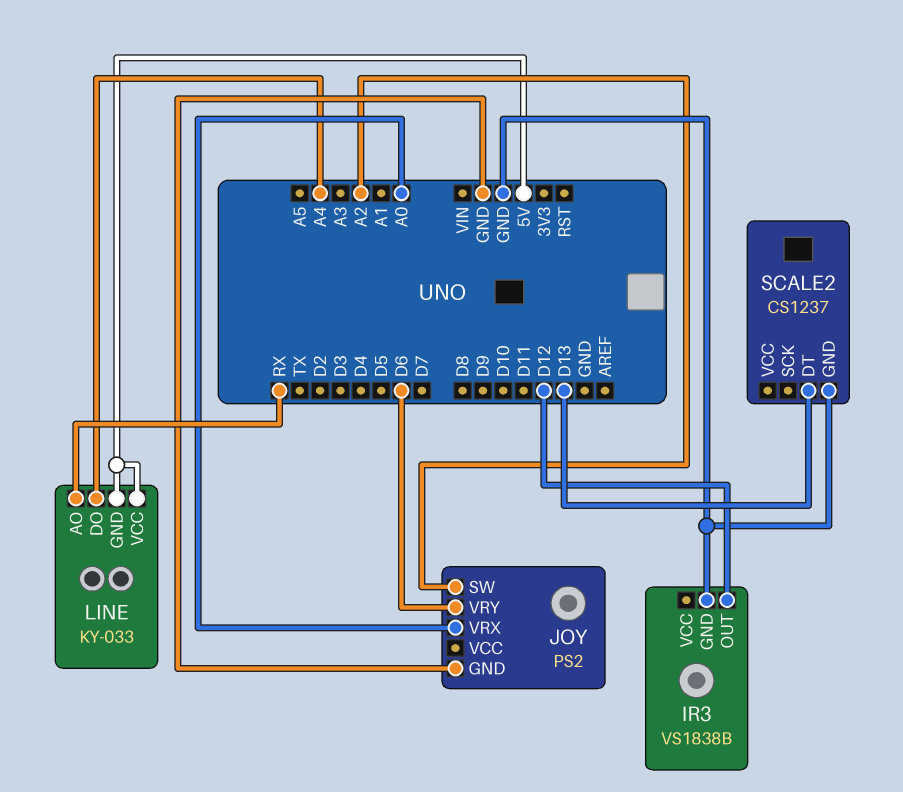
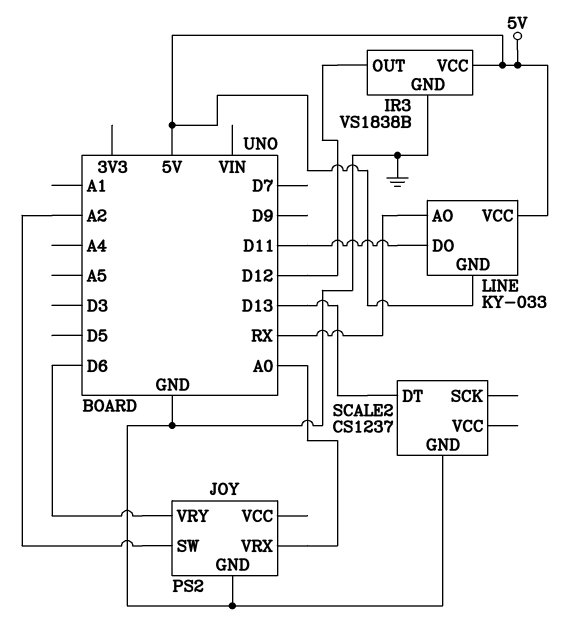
IR3 pin VCC: none -> 5V
LINE pin DO: A4 -> D11

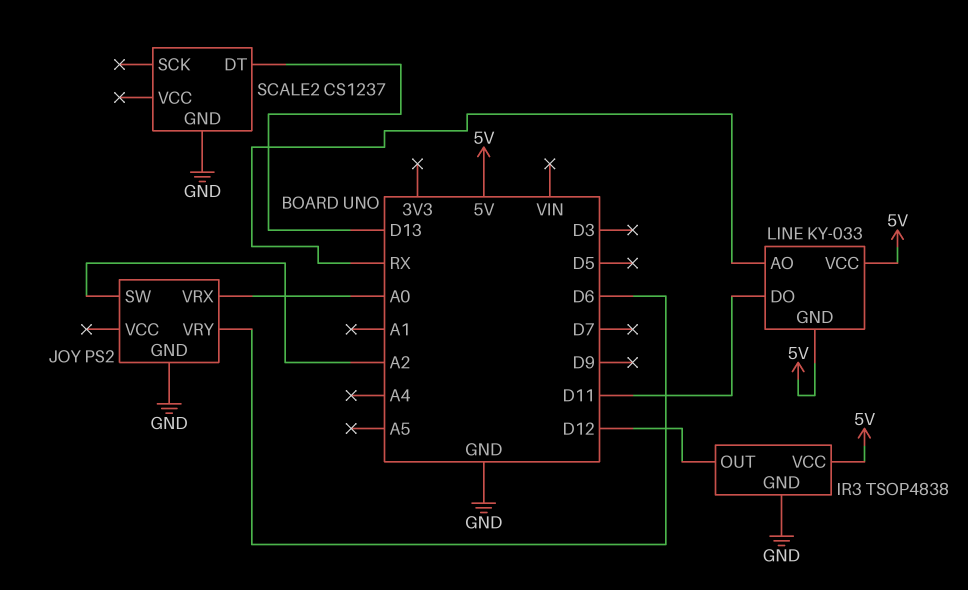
IR3: VS1838B -> TSOP4838

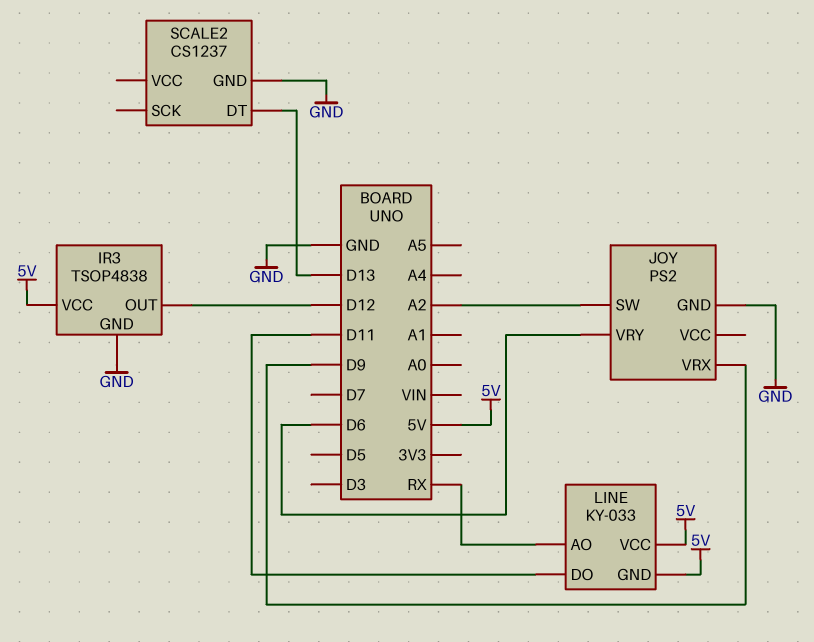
JOY pin VRX: A0 -> D9

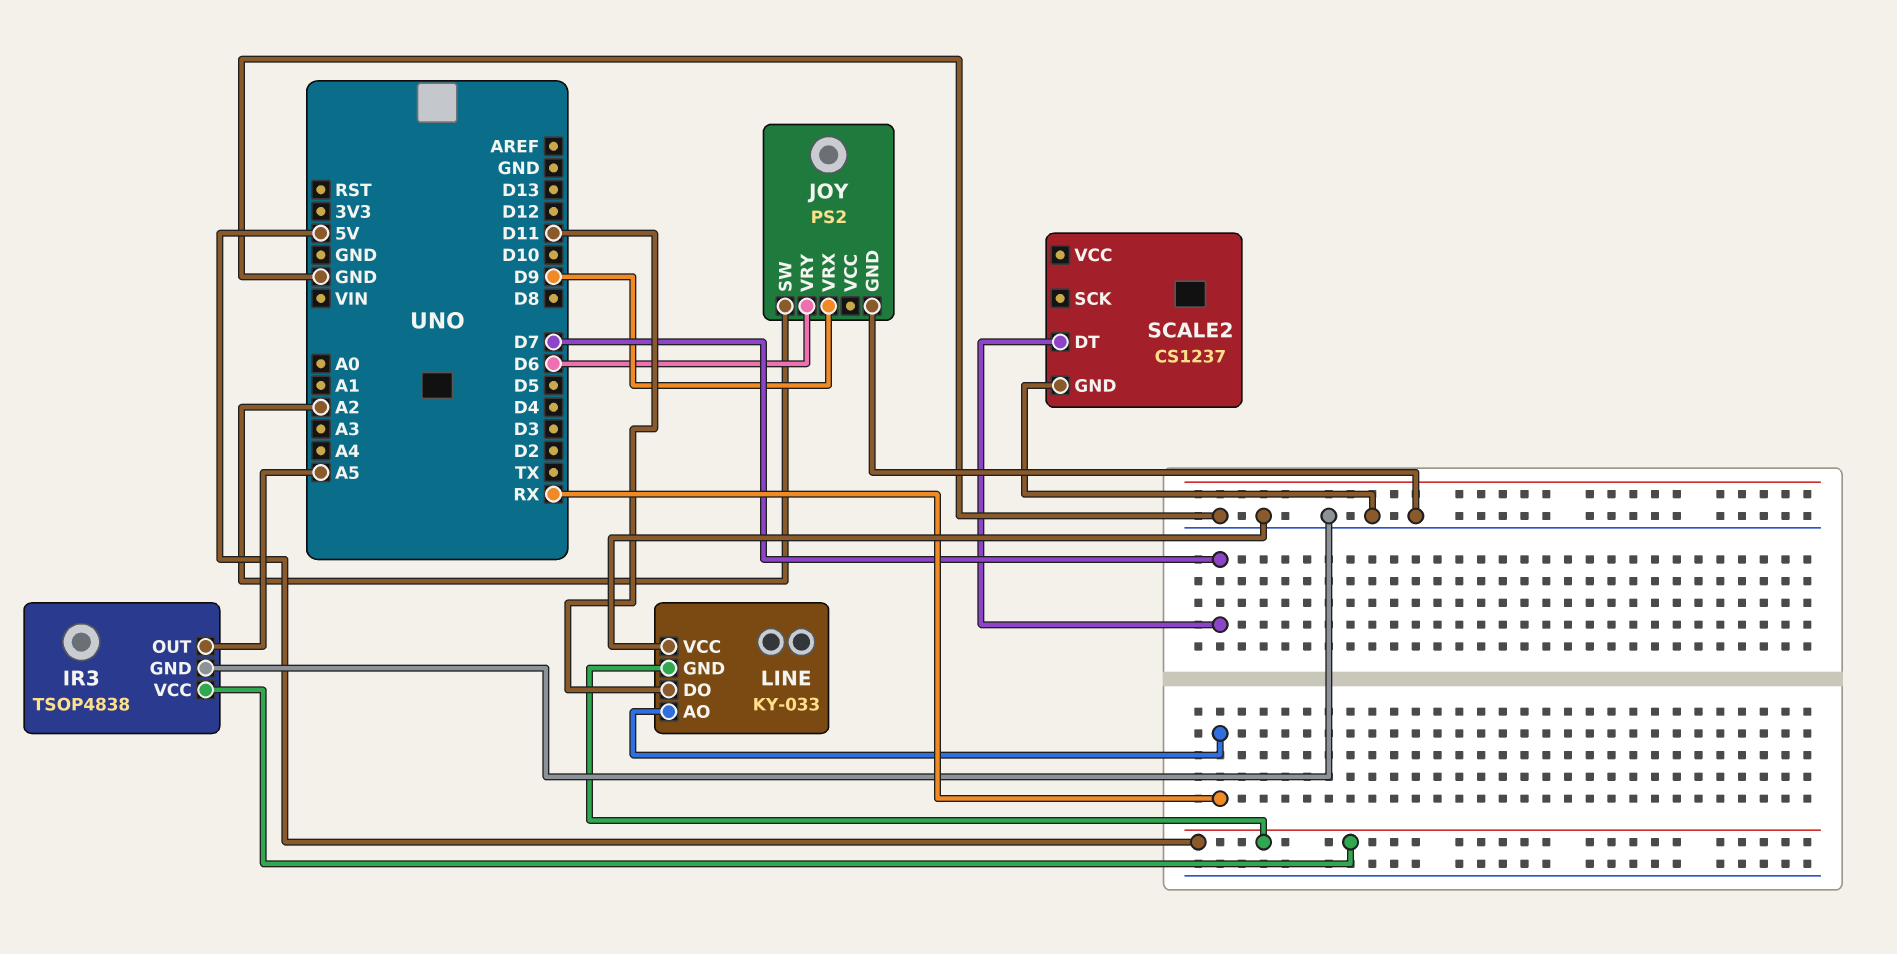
IR3 pin OUT: D12 -> A5
LINE pin VCC: 5V -> GND
SCALE2 pin DT: D13 -> D7

